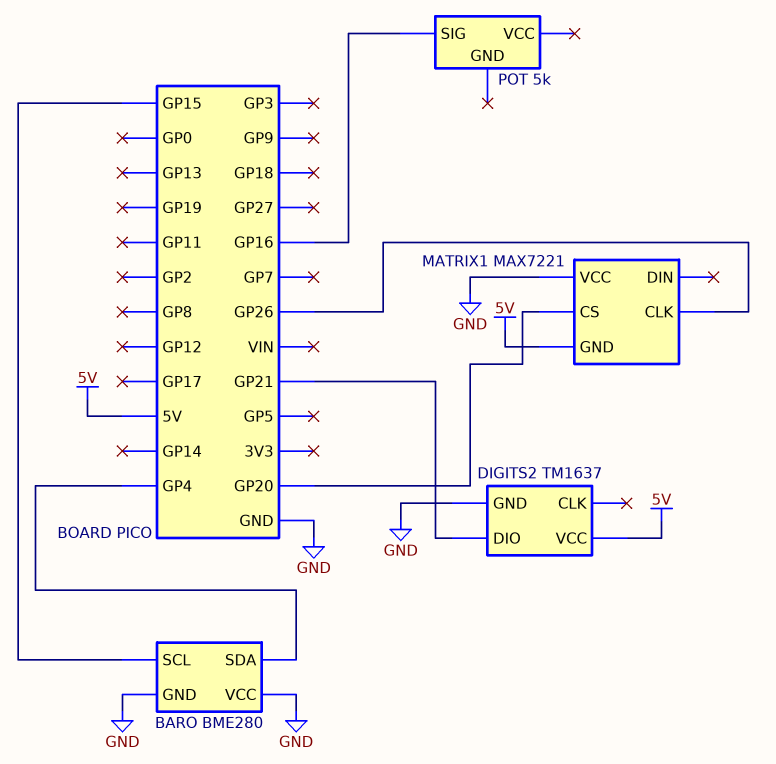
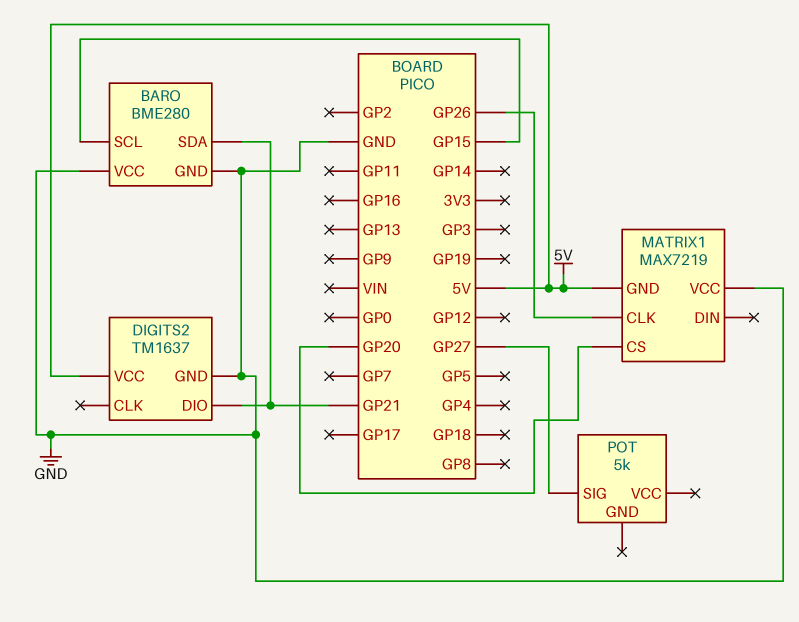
BARO pin SDA: GP4 -> GP21
MATRIX1: MAX7221 -> MAX7219
POT pin SIG: GP16 -> GP27

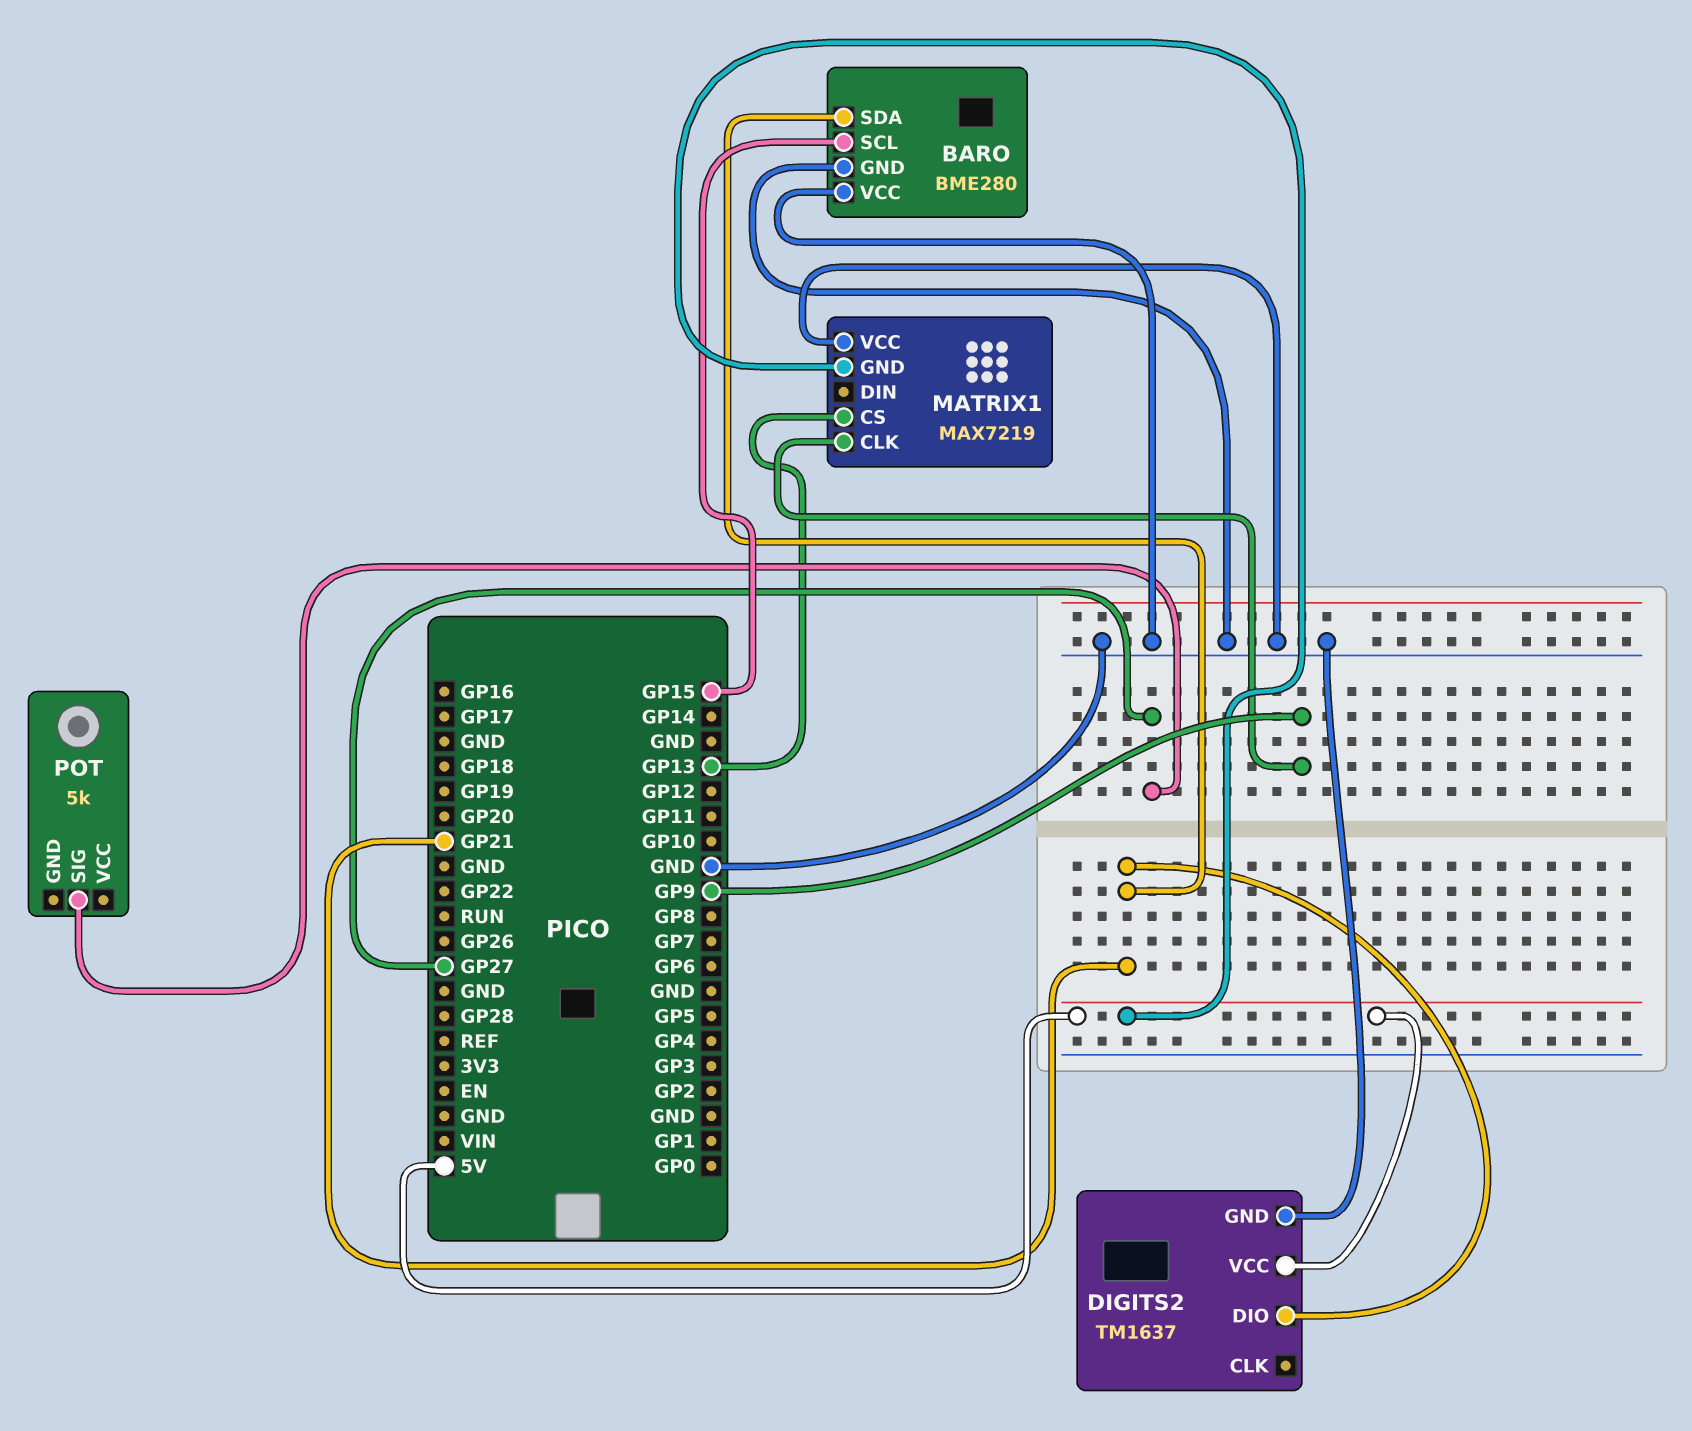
MATRIX1 pin CLK: GP26 -> GP9
MATRIX1 pin CS: GP20 -> GP13

